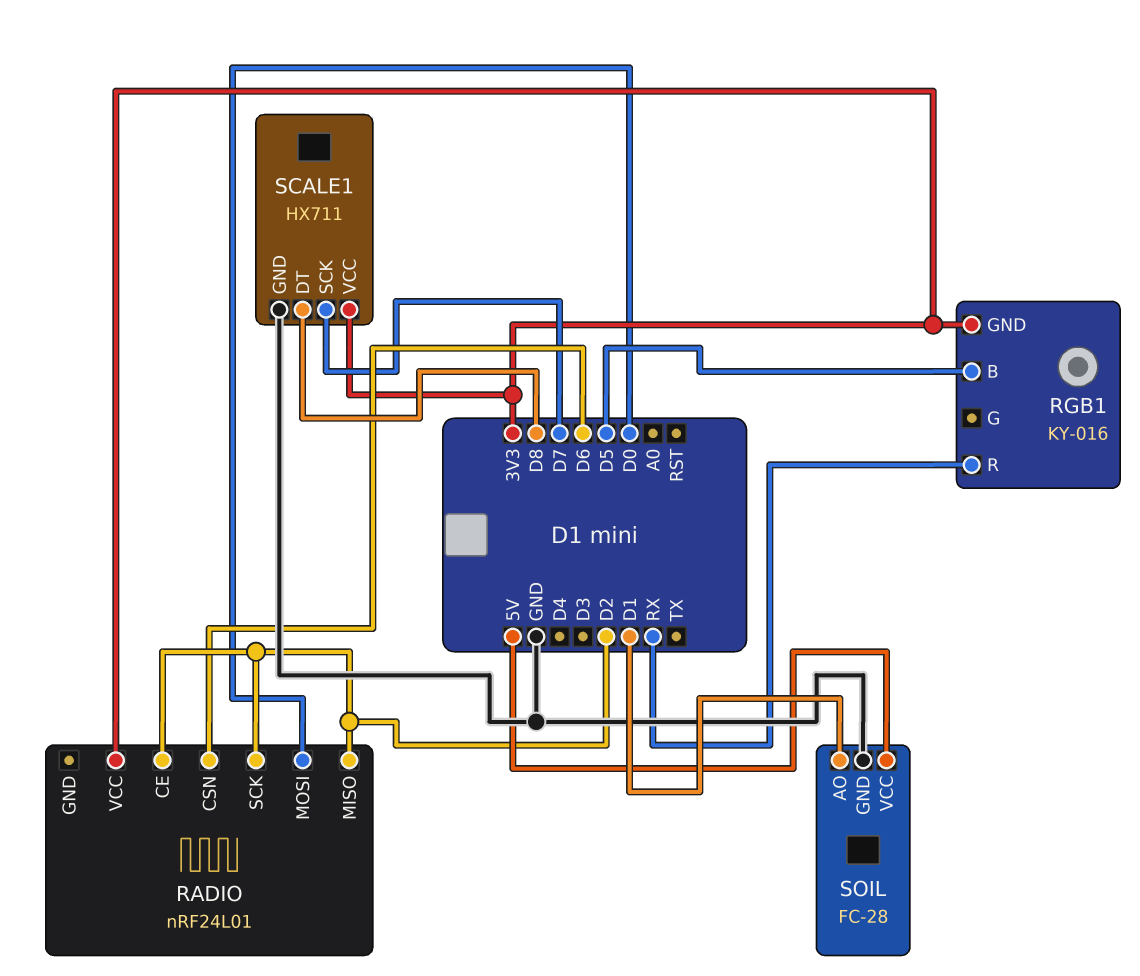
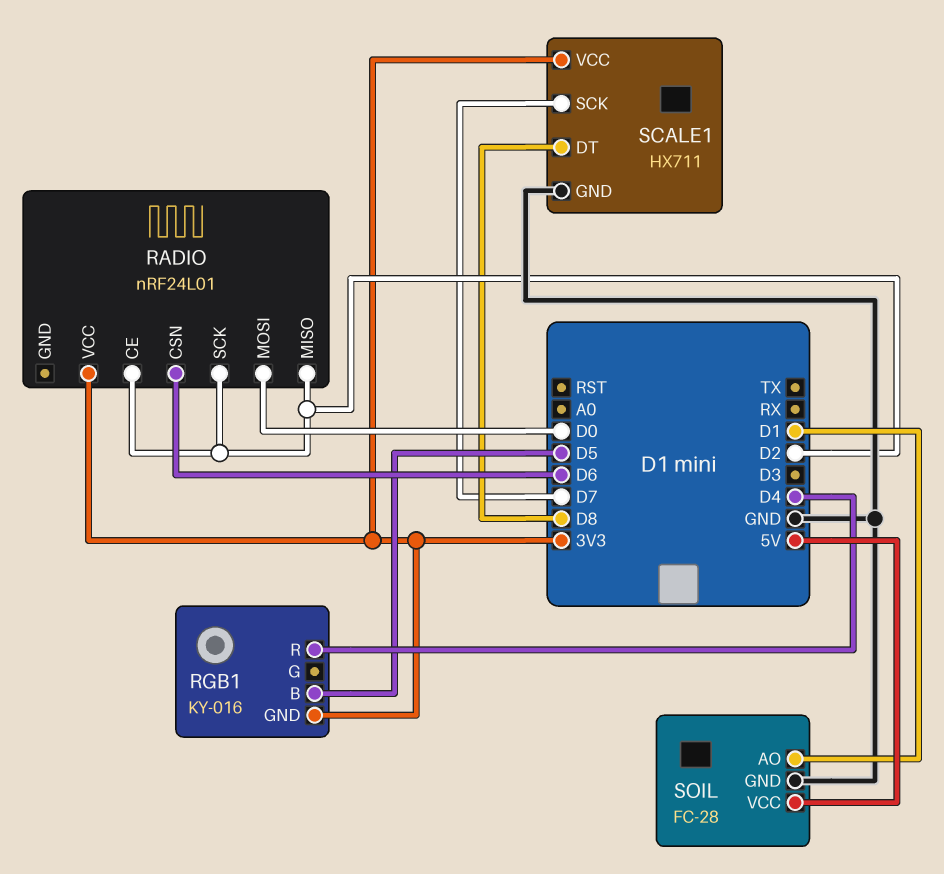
RGB1 pin R: RX -> D4

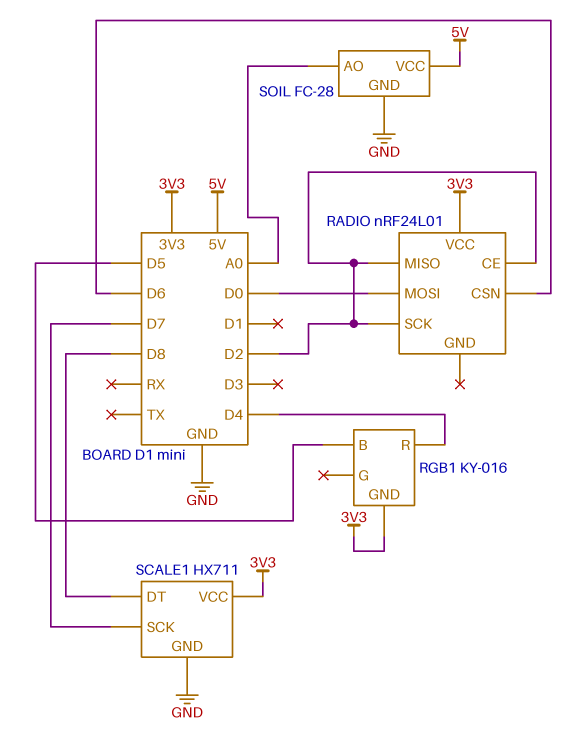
SOIL pin AO: D1 -> A0

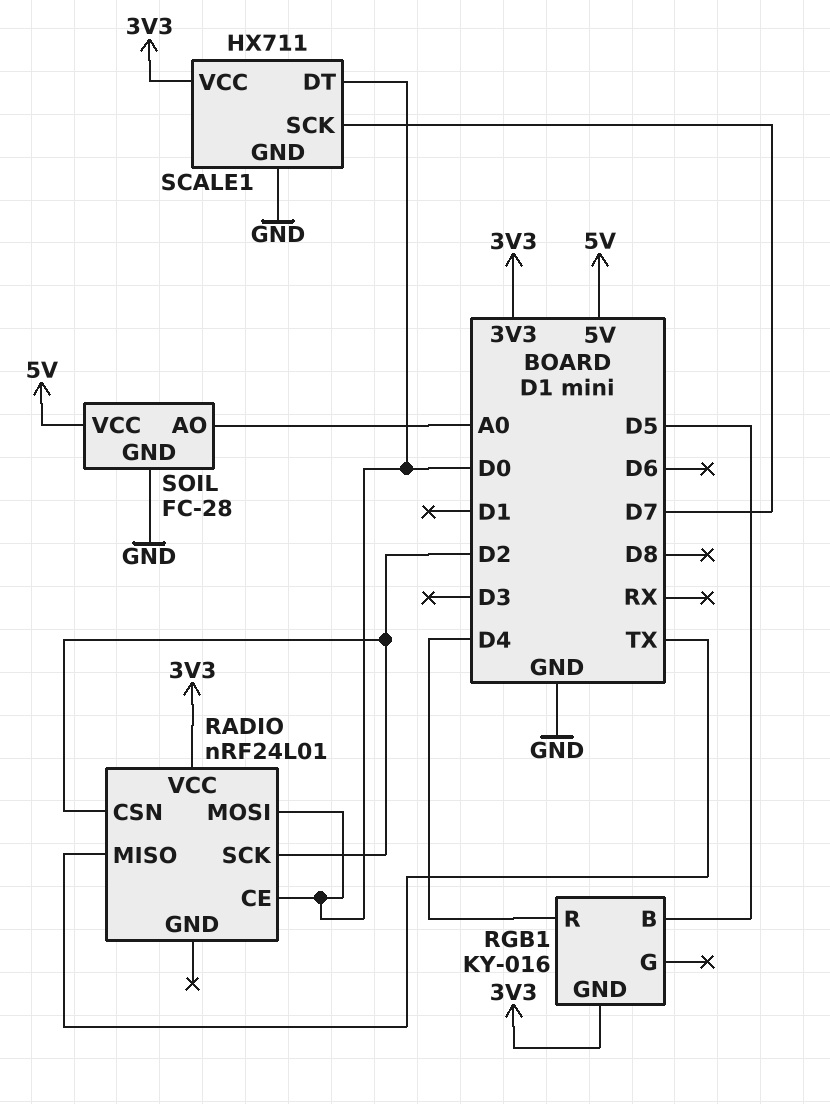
RADIO pin CE: D2 -> D0
RADIO pin CSN: D6 -> D2
RADIO pin MISO: D2 -> TX
SCALE1 pin DT: D8 -> D0

